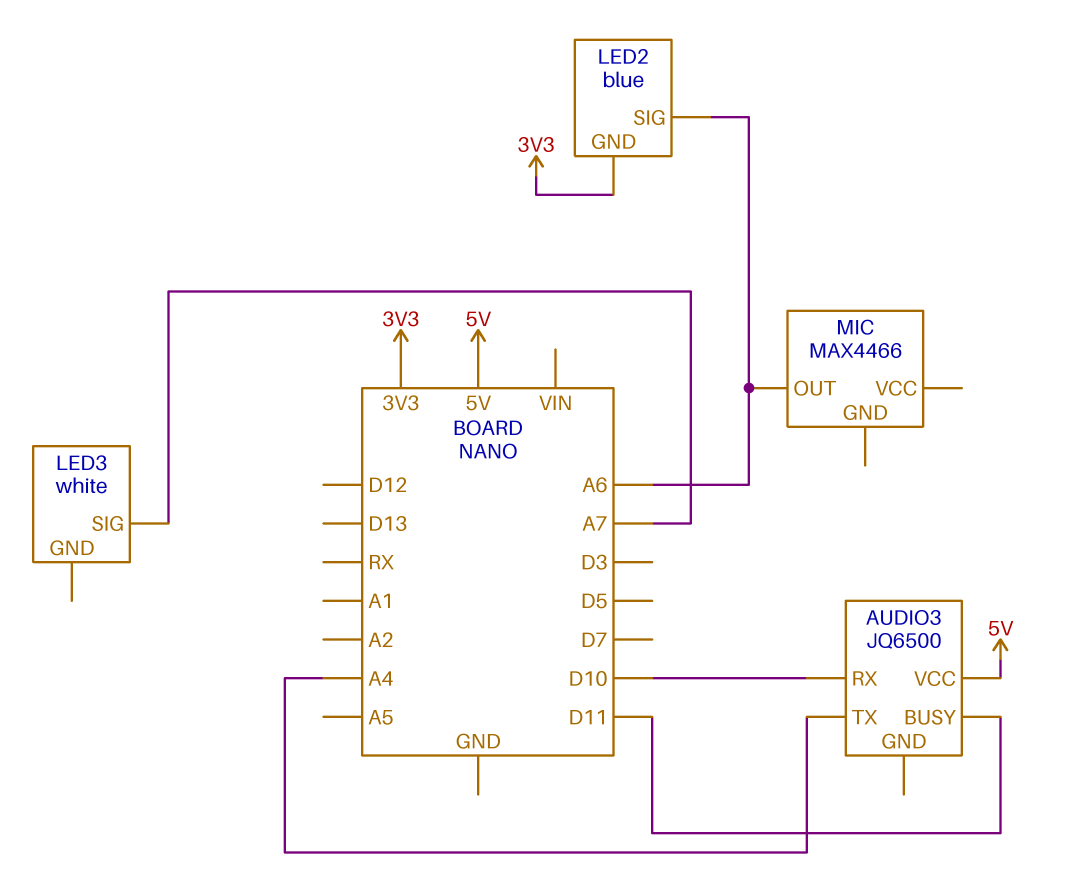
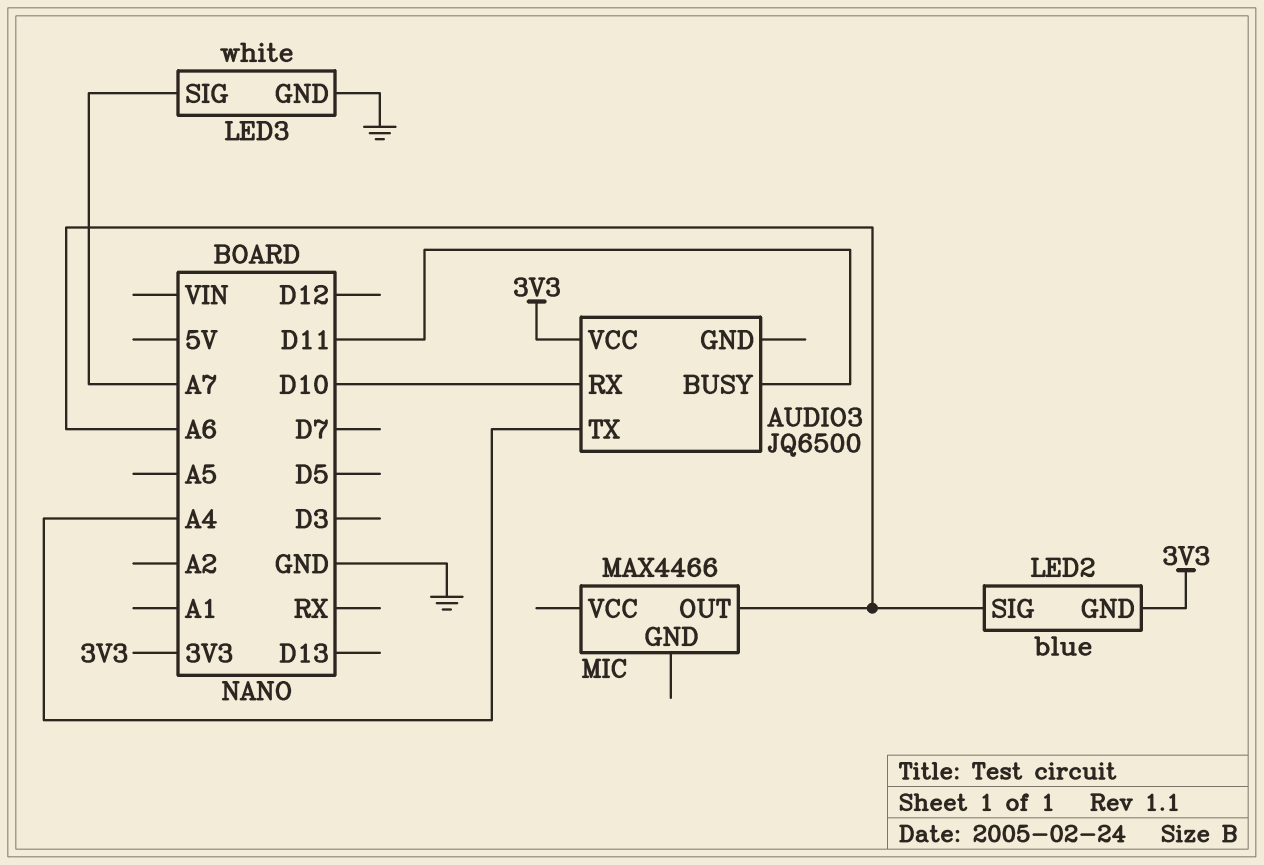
AUDIO3 pin VCC: 5V -> 3V3
LED3 pin GND: none -> GND

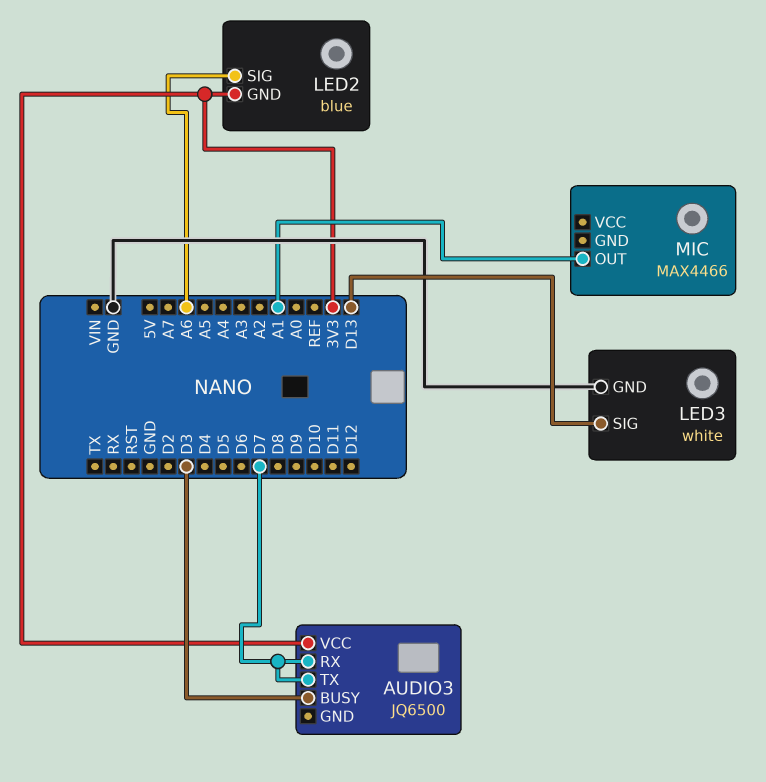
AUDIO3 pin BUSY: D11 -> D3
AUDIO3 pin RX: D10 -> D7
AUDIO3 pin TX: A4 -> D7
LED3 pin SIG: A7 -> D13
MIC pin OUT: A6 -> A1

